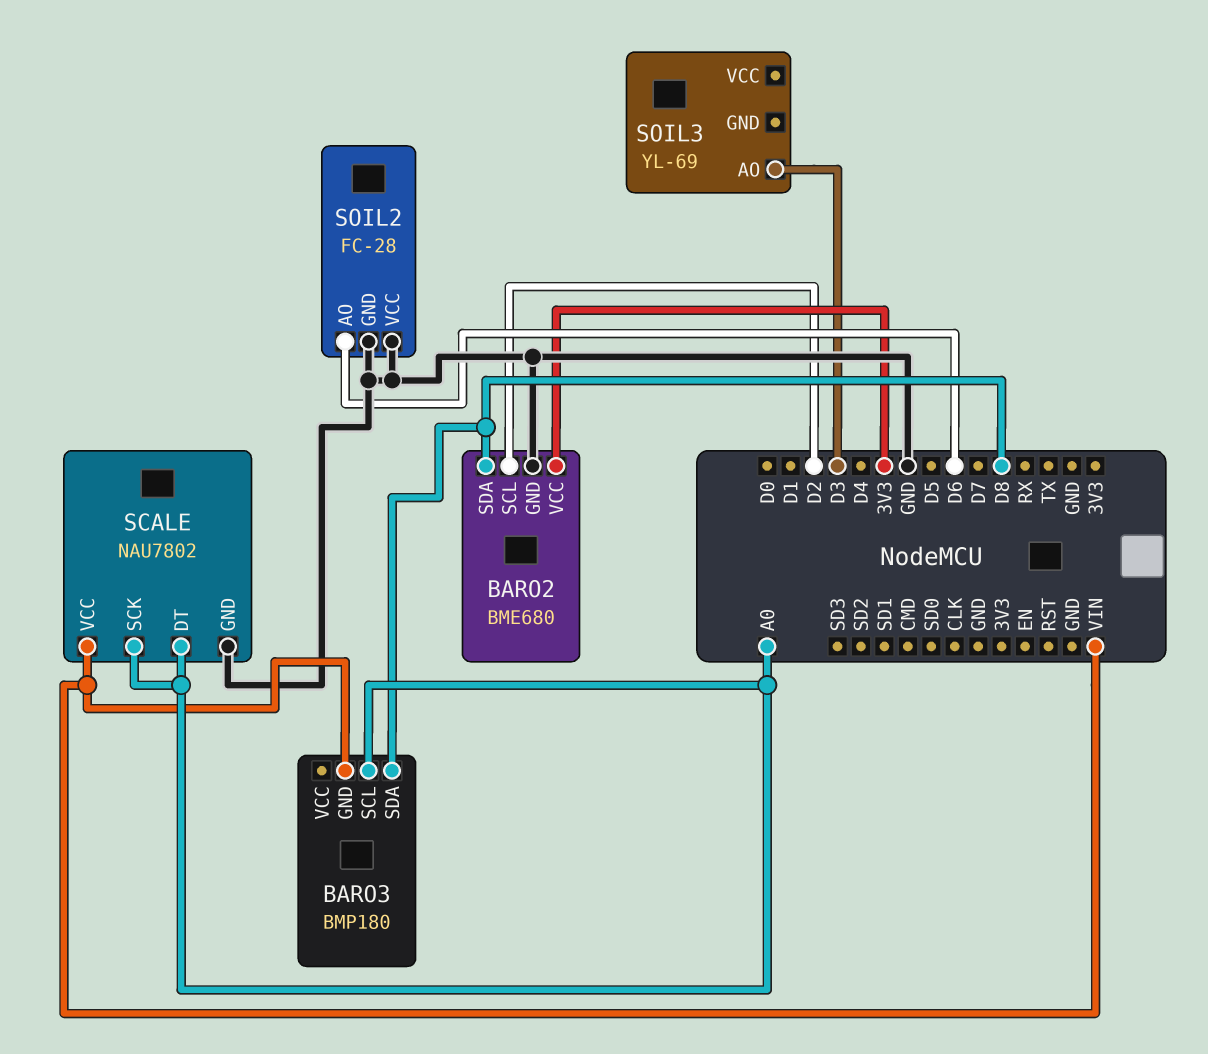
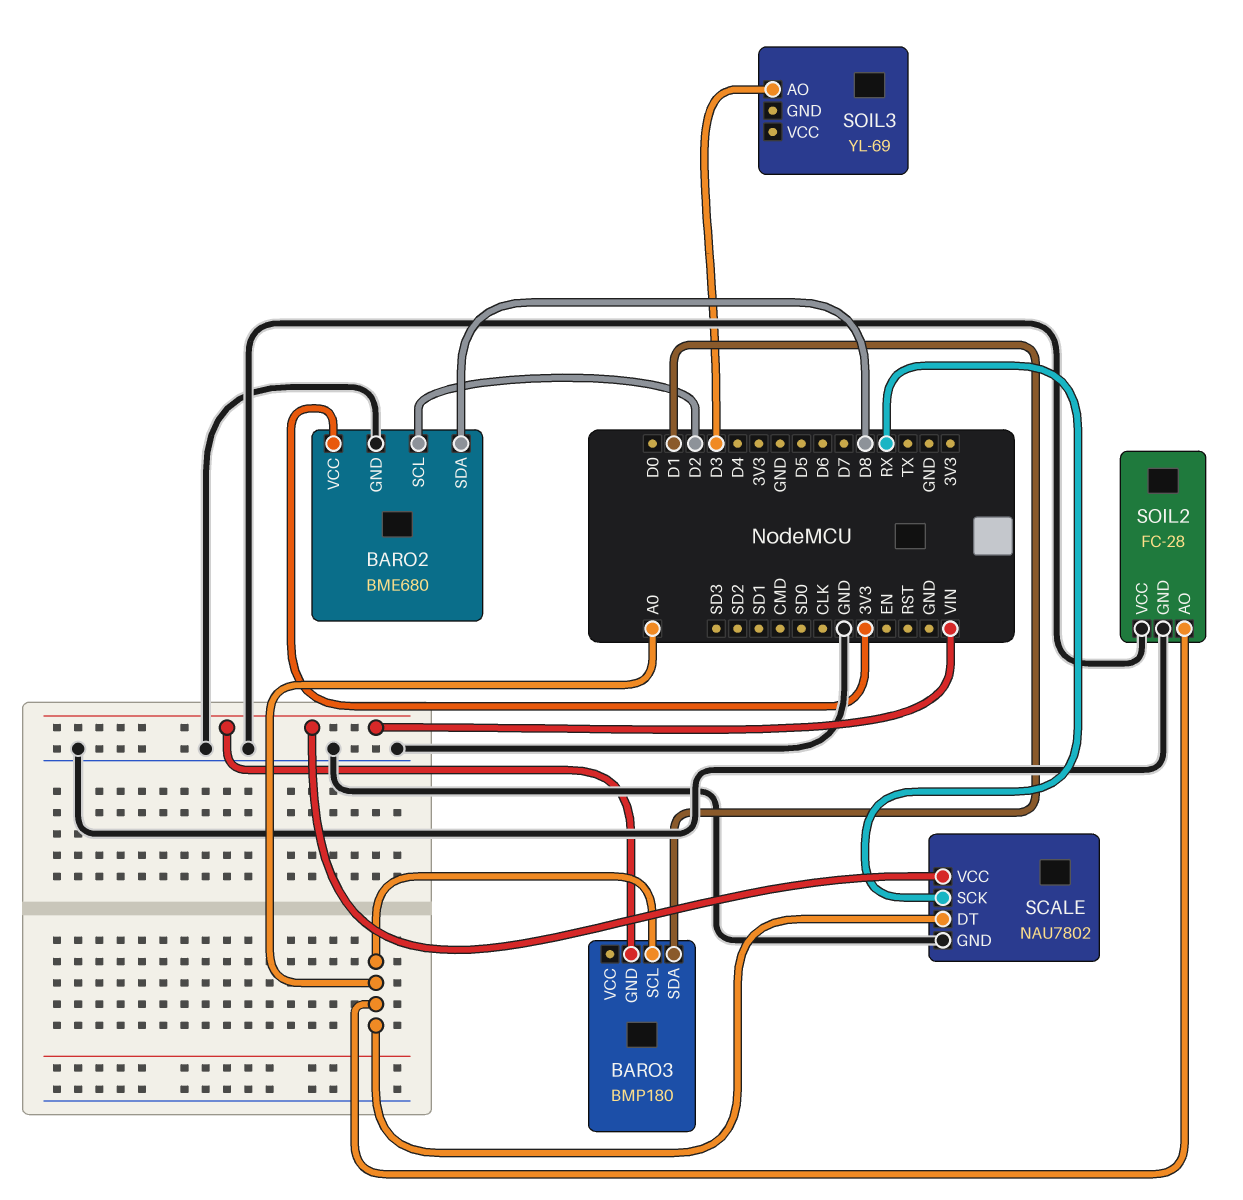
BARO3 pin SDA: D8 -> D1
SCALE pin SCK: A0 -> RX
SOIL2 pin AO: D6 -> A0

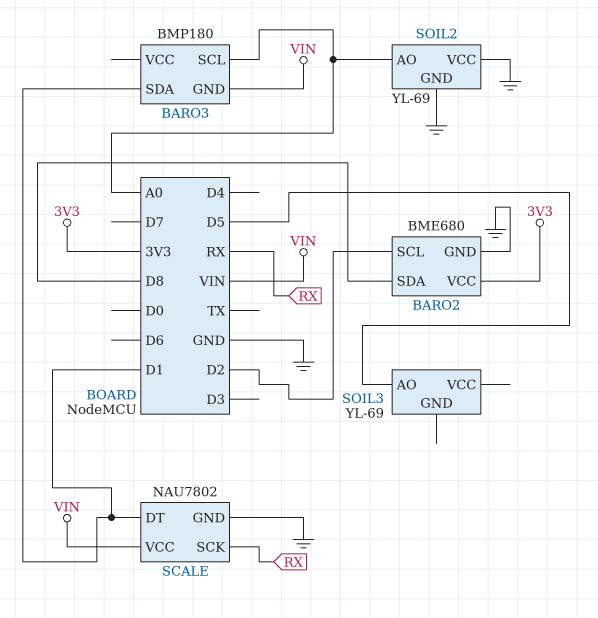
SCALE pin DT: A0 -> D1
SOIL2: FC-28 -> YL-69
SOIL3 pin AO: D3 -> D5

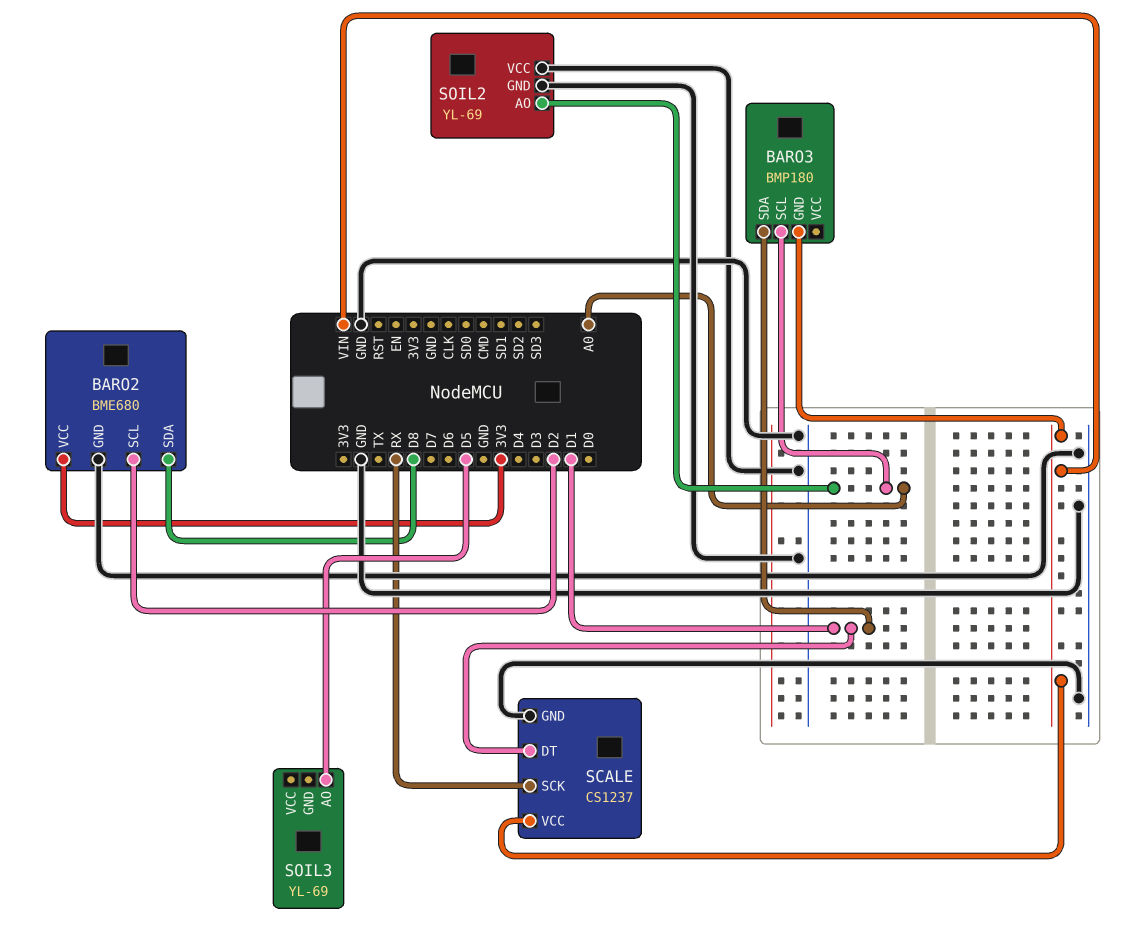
SCALE: NAU7802 -> CS1237

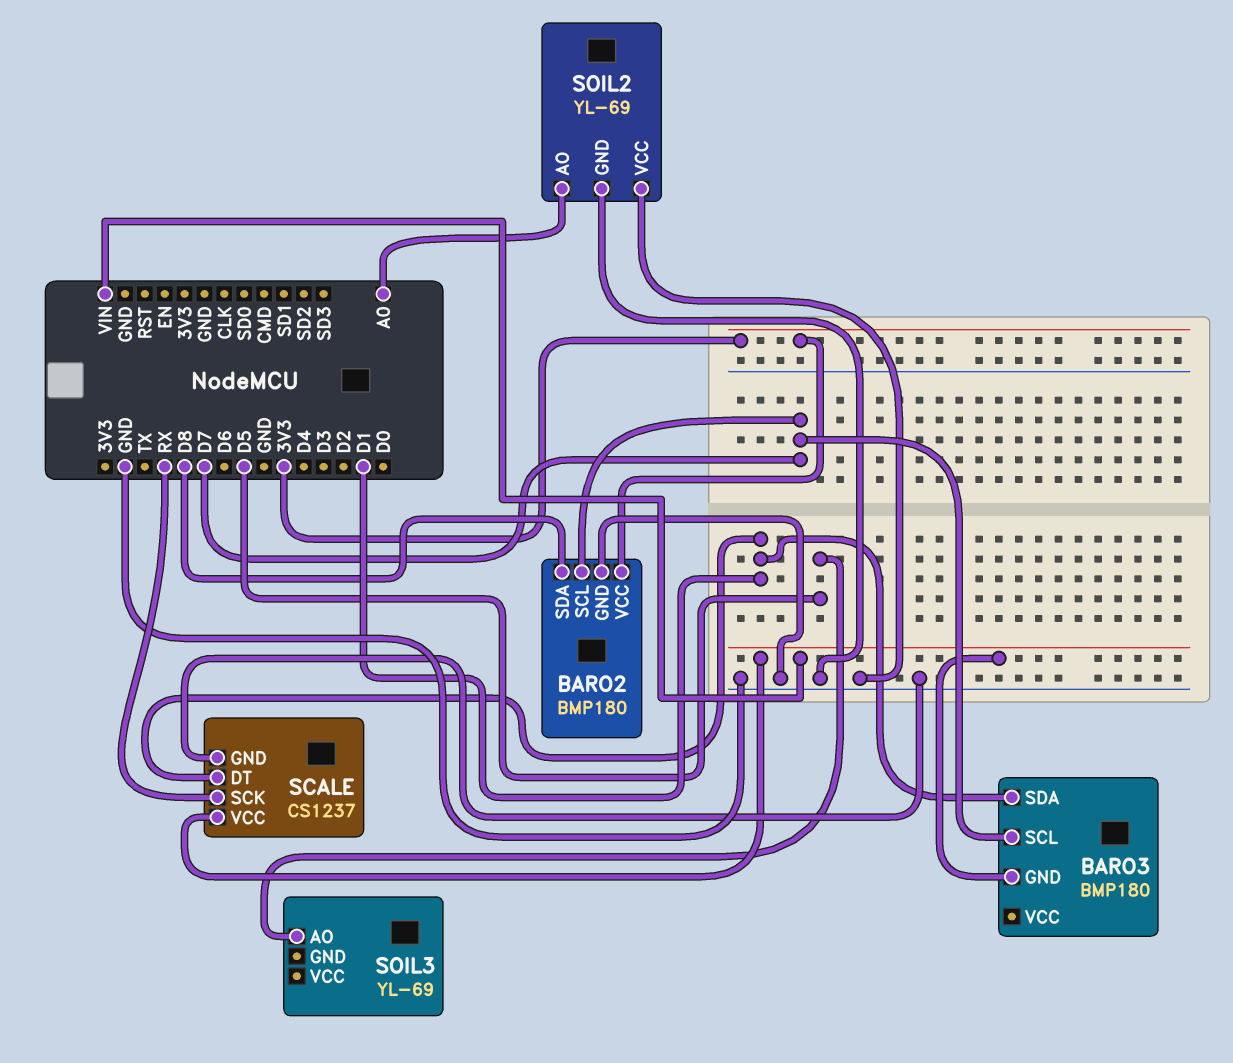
BARO2: BME680 -> BMP180
BARO2 pin SCL: D2 -> D7
BARO3 pin SCL: A0 -> D7

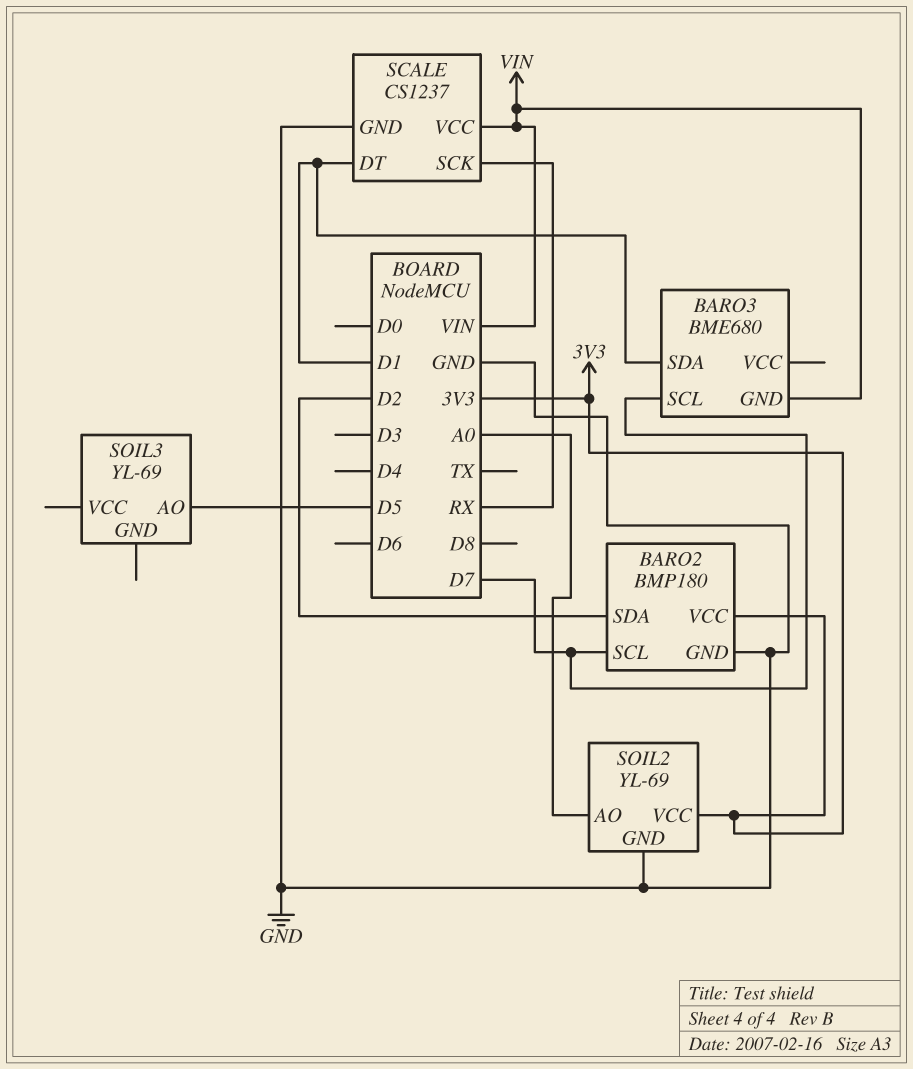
BARO2 pin SDA: D8 -> D2
BARO3: BMP180 -> BME680
SOIL2 pin VCC: GND -> 3V3

